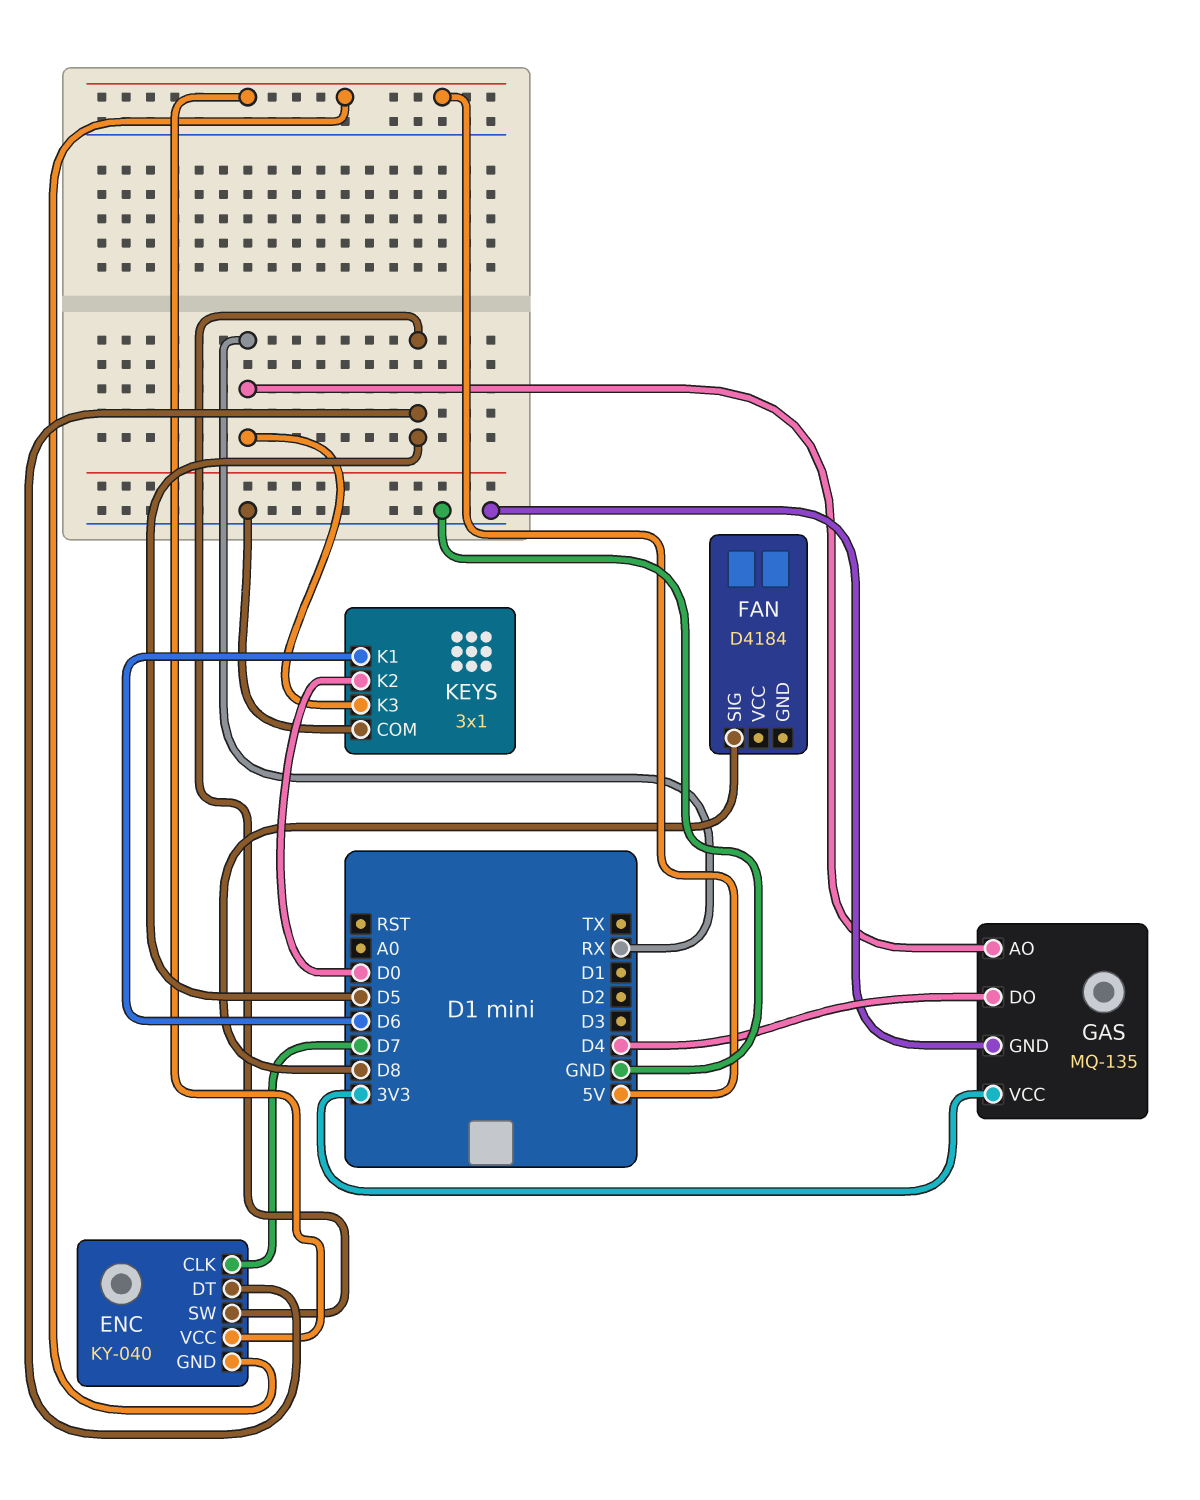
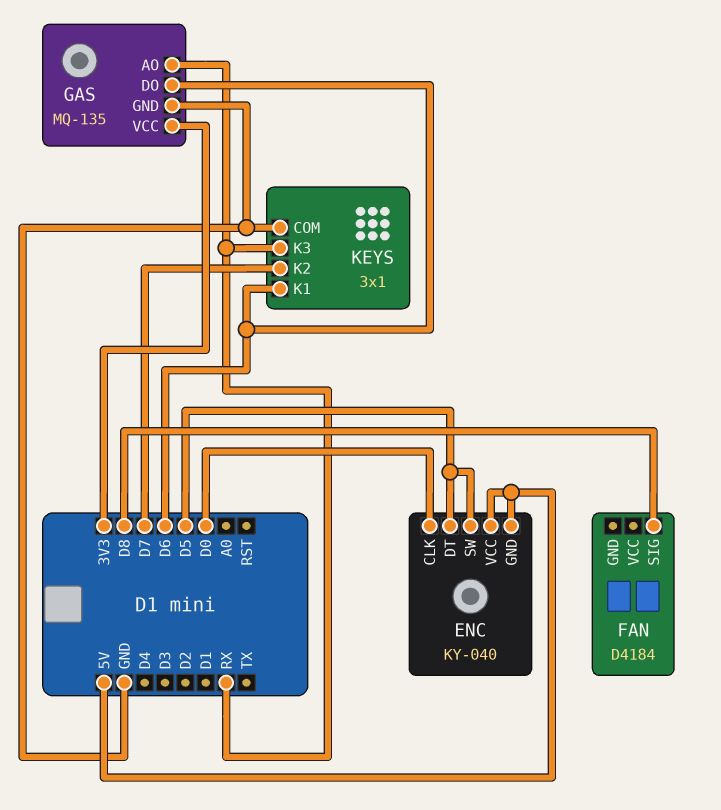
ENC pin CLK: D7 -> D0
GAS pin DO: D4 -> D6
KEYS pin K2: D0 -> D7

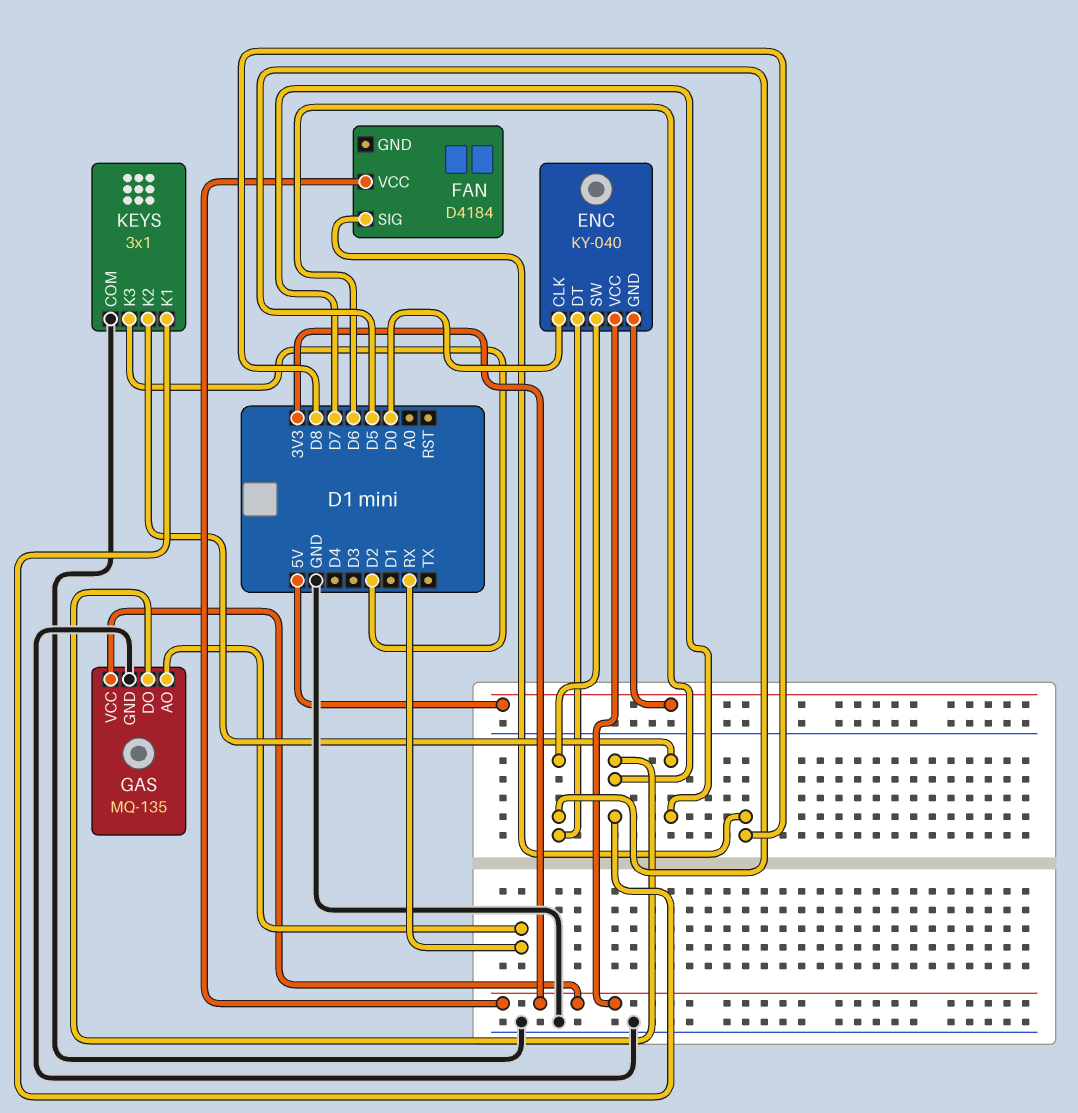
ENC pin VCC: 5V -> 3V3
FAN pin VCC: none -> 3V3
KEYS pin K3: RX -> D2

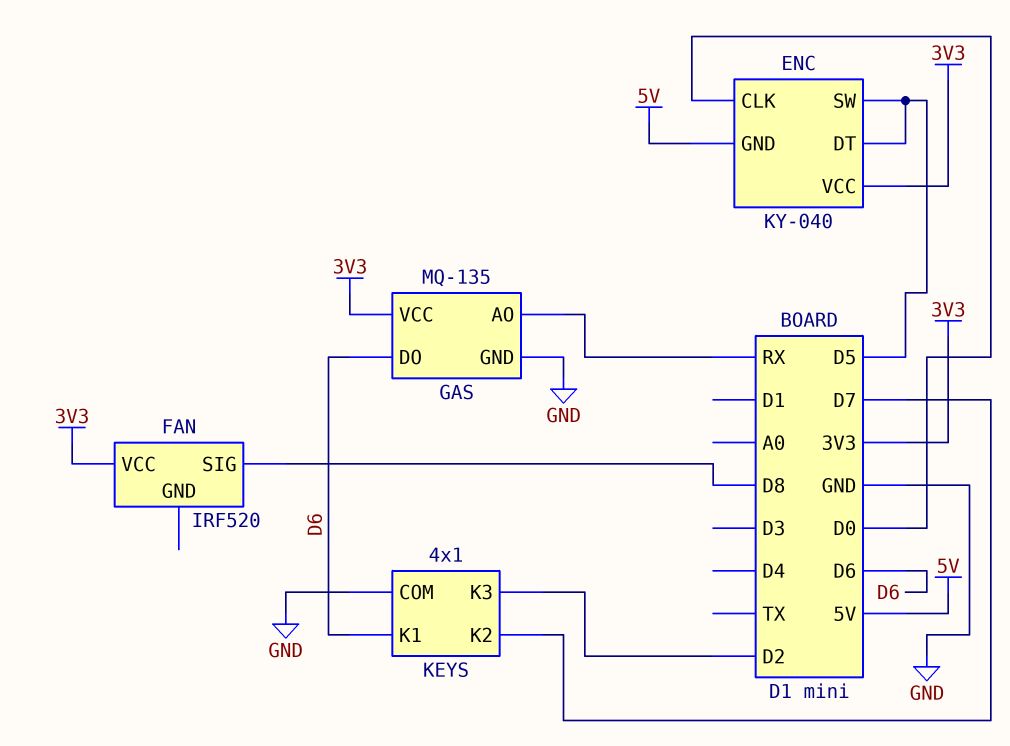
FAN: D4184 -> IRF520
KEYS: 3x1 -> 4x1

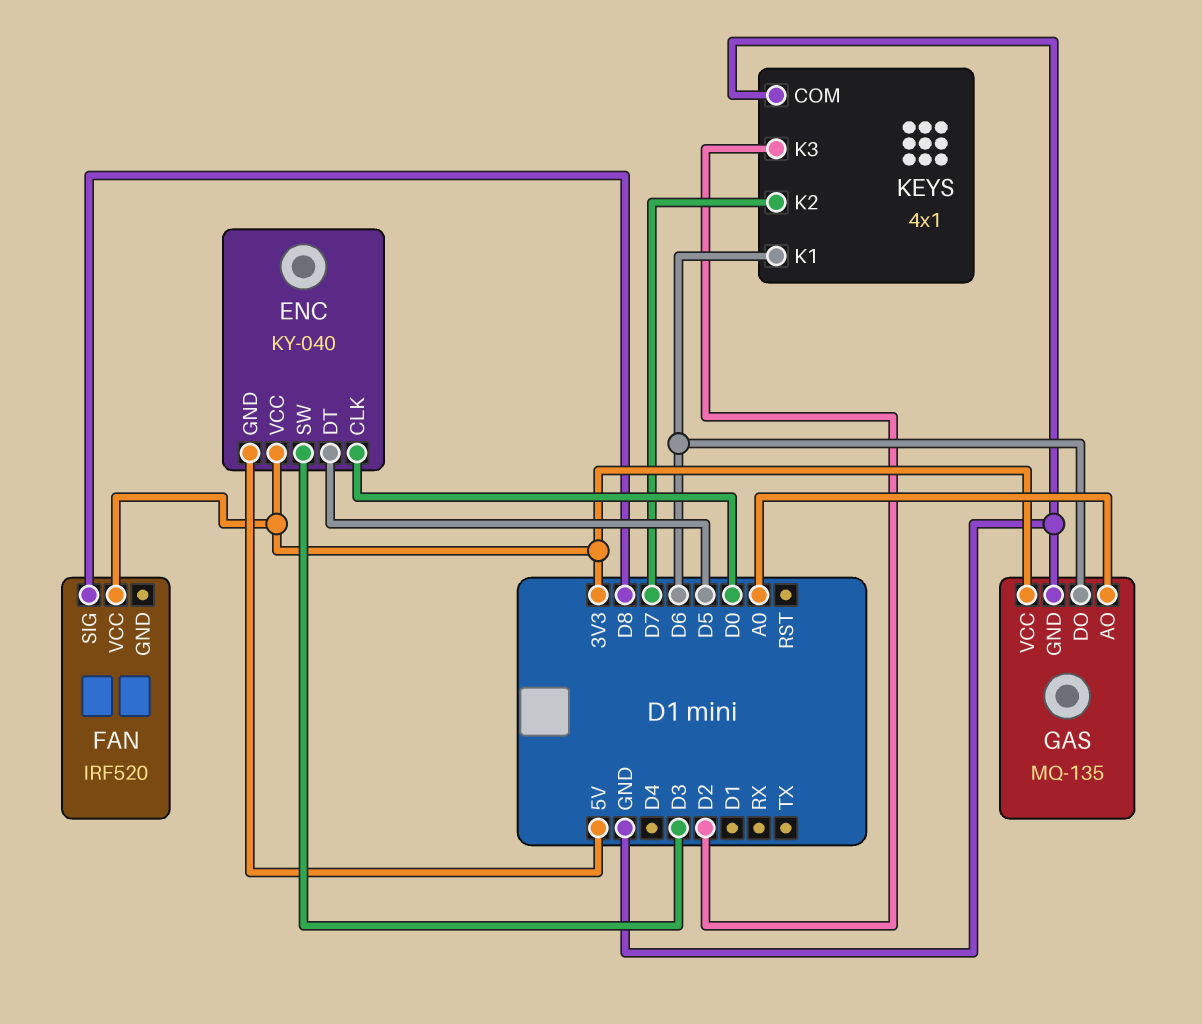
ENC pin SW: D5 -> D3
GAS pin AO: RX -> A0

